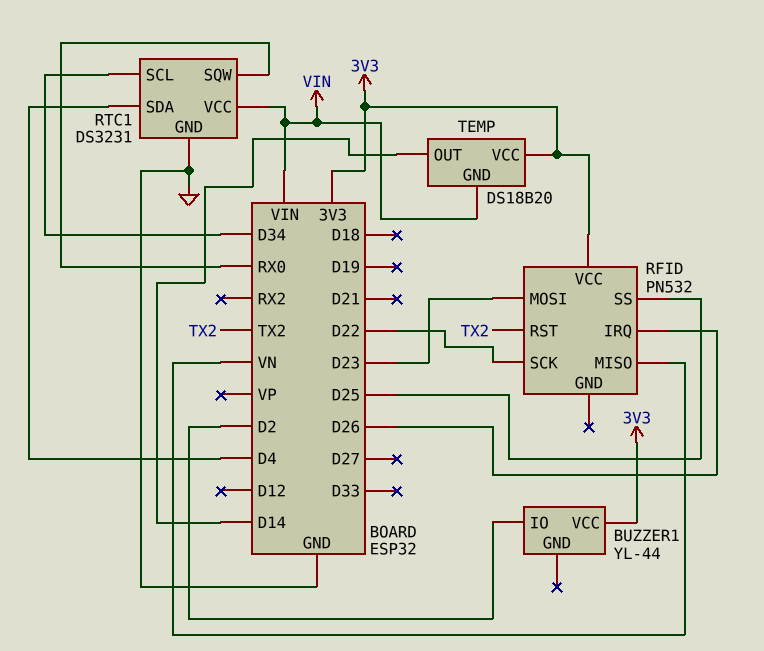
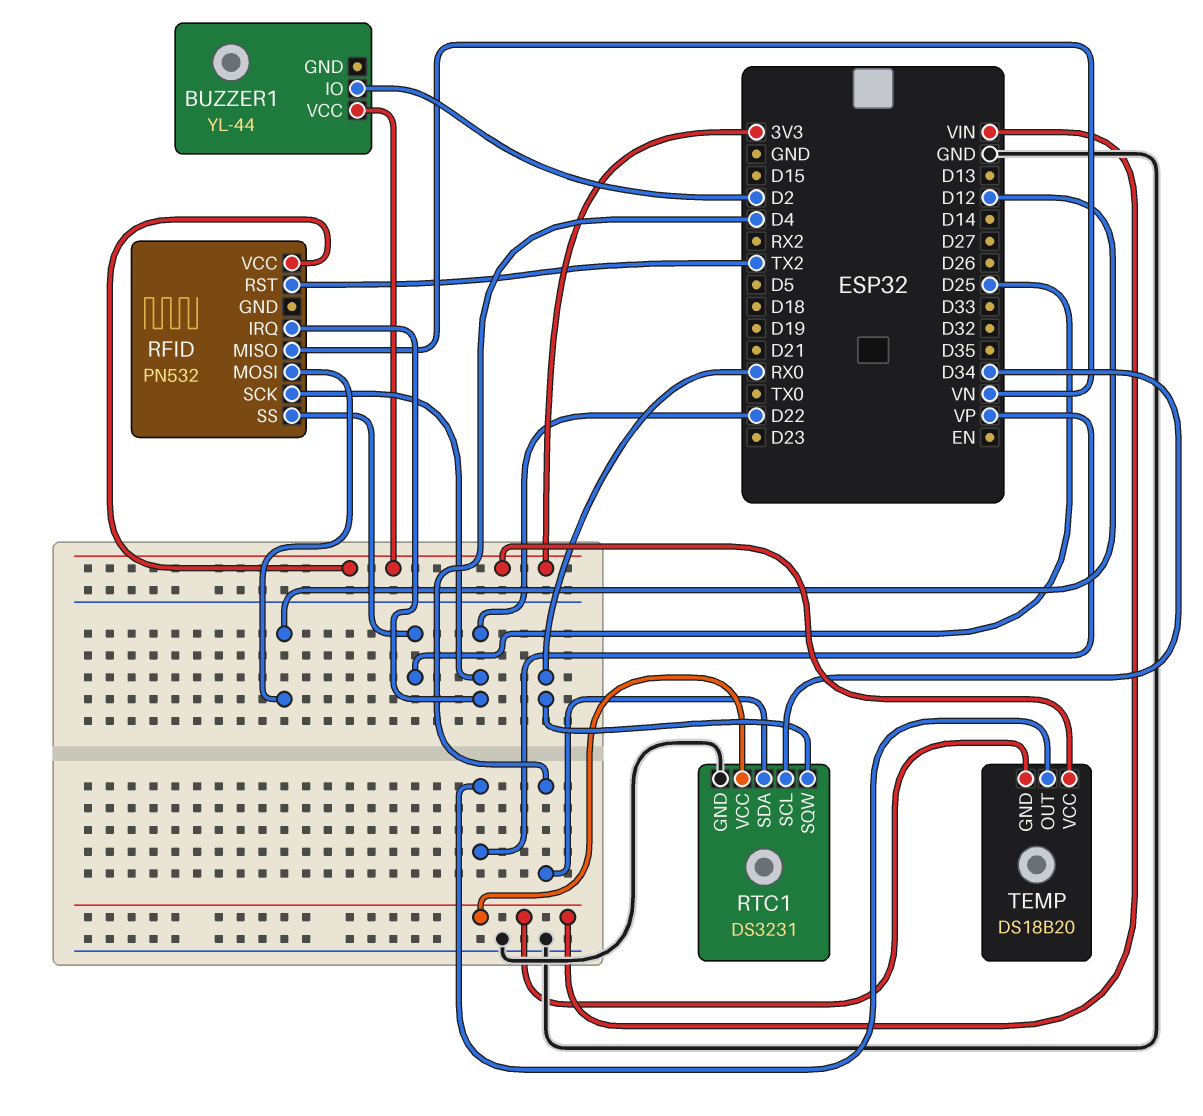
RFID pin IRQ: D26 -> D22
RFID pin MOSI: D23 -> D12
TEMP pin OUT: D14 -> VP

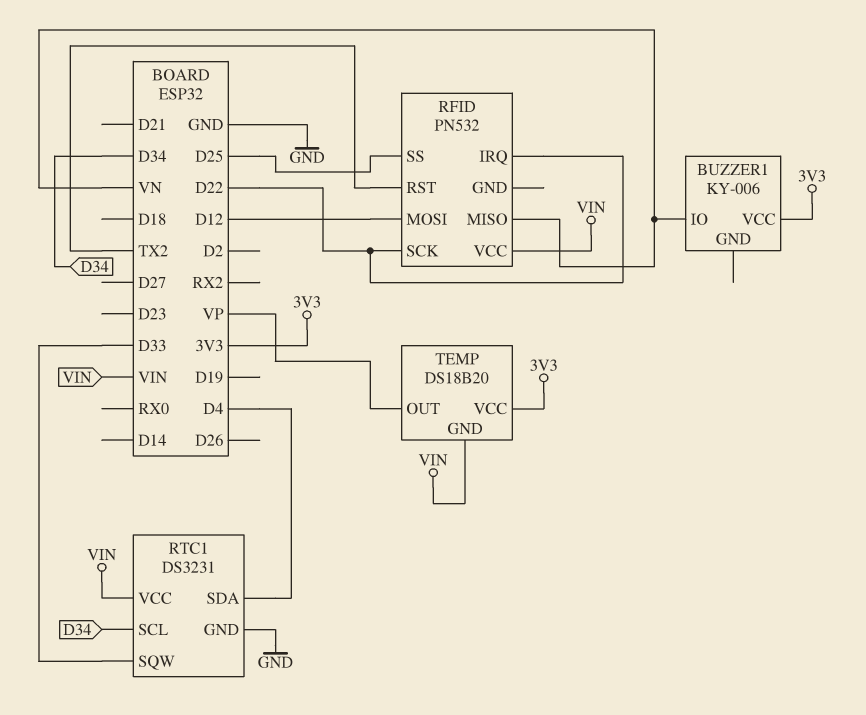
BUZZER1: YL-44 -> KY-006
BUZZER1 pin IO: D2 -> VN
RFID pin VCC: 3V3 -> VIN
RTC1 pin SQW: RX0 -> D33

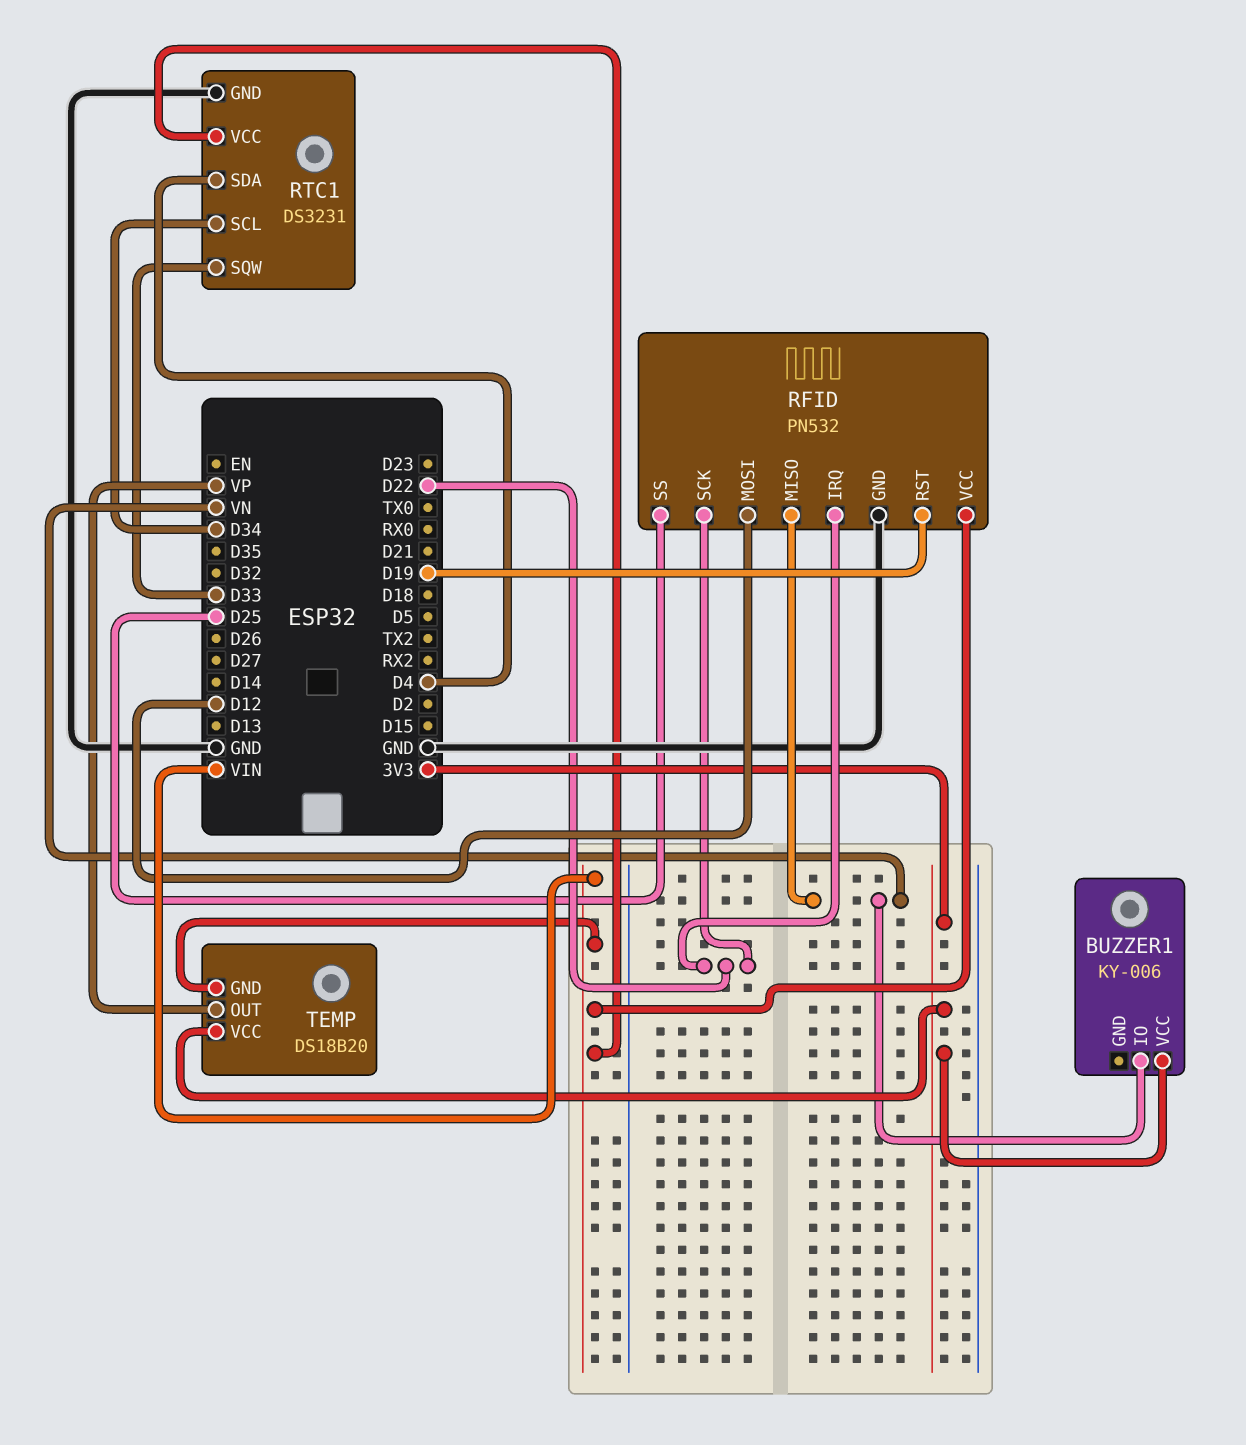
RFID pin GND: none -> GND
RFID pin RST: TX2 -> D19

